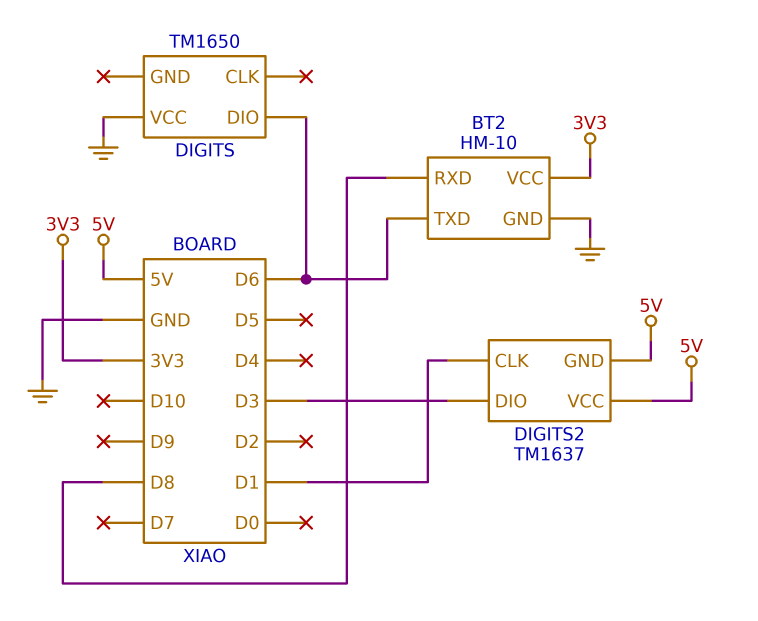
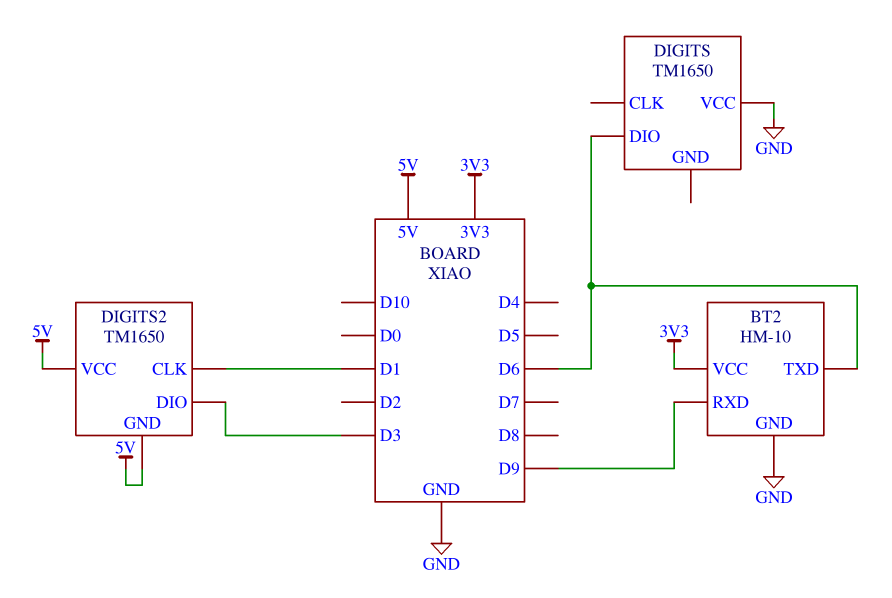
BT2 pin RXD: D8 -> D9
DIGITS2: TM1637 -> TM1650

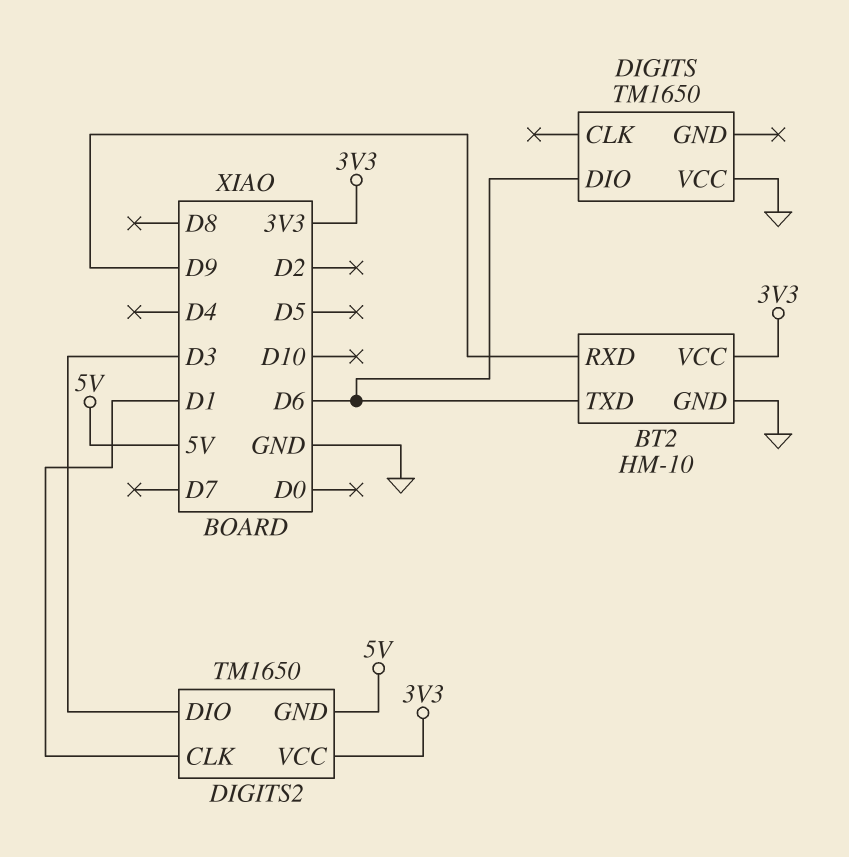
DIGITS2 pin VCC: 5V -> 3V3

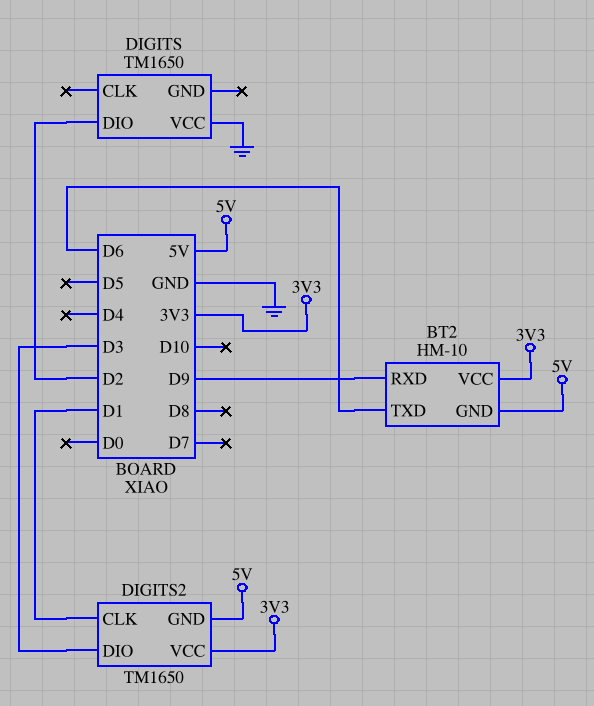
BT2 pin GND: GND -> 5V
DIGITS pin DIO: D6 -> D2

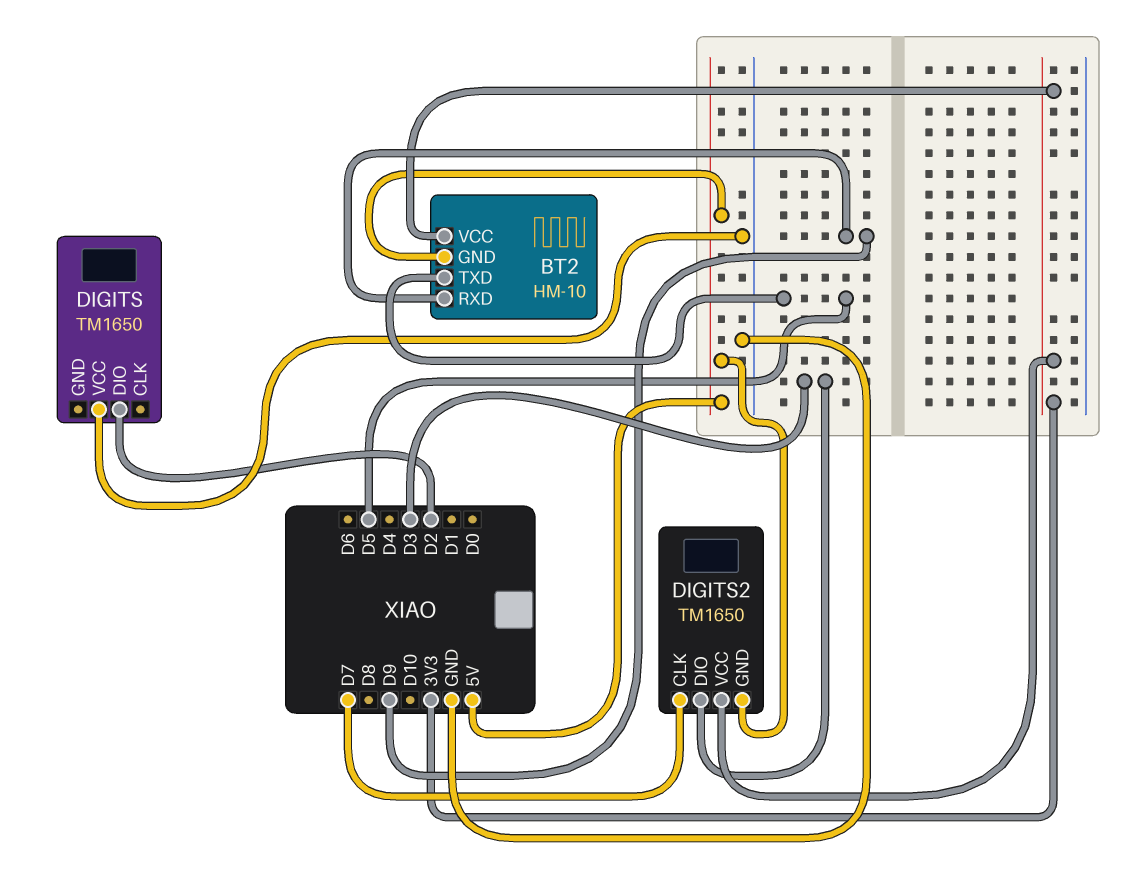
BT2 pin TXD: D6 -> D5
DIGITS2 pin CLK: D1 -> D7

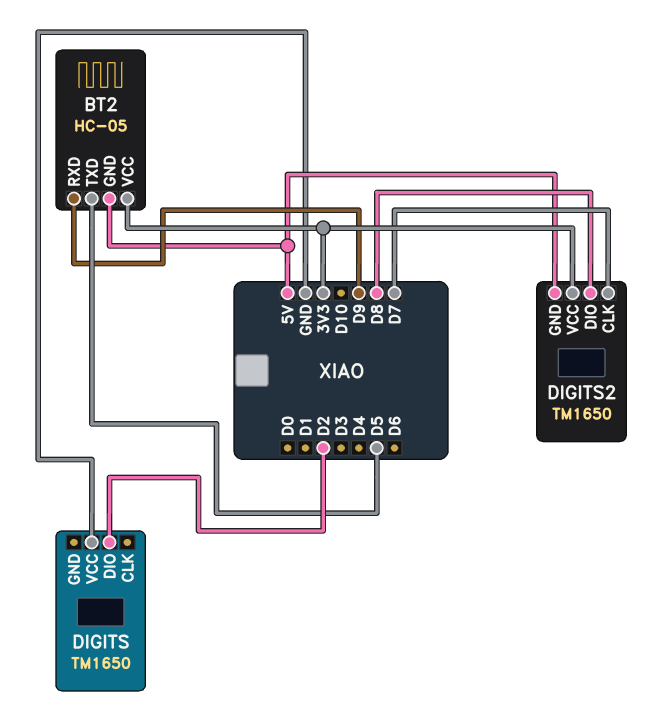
BT2: HM-10 -> HC-05
DIGITS2 pin DIO: D3 -> D8

